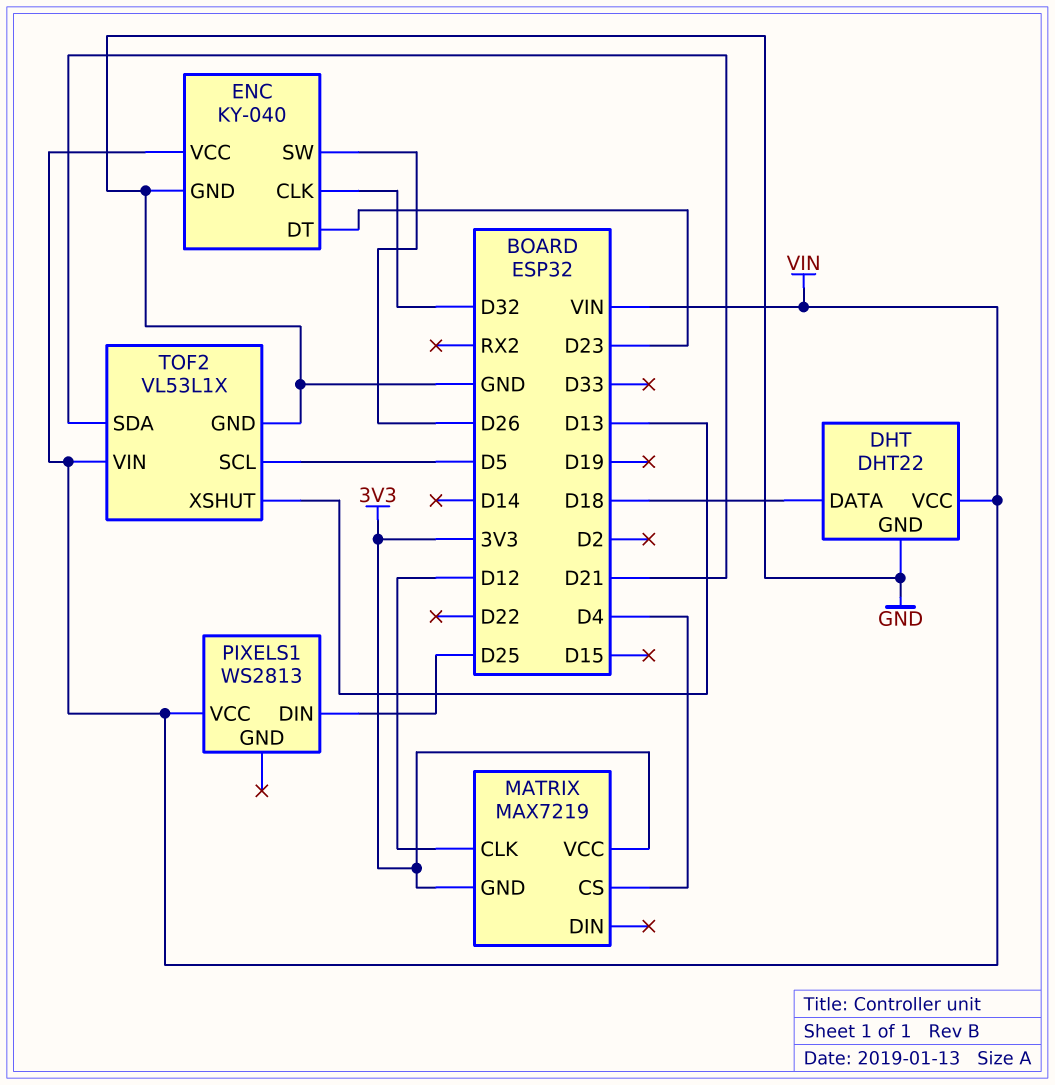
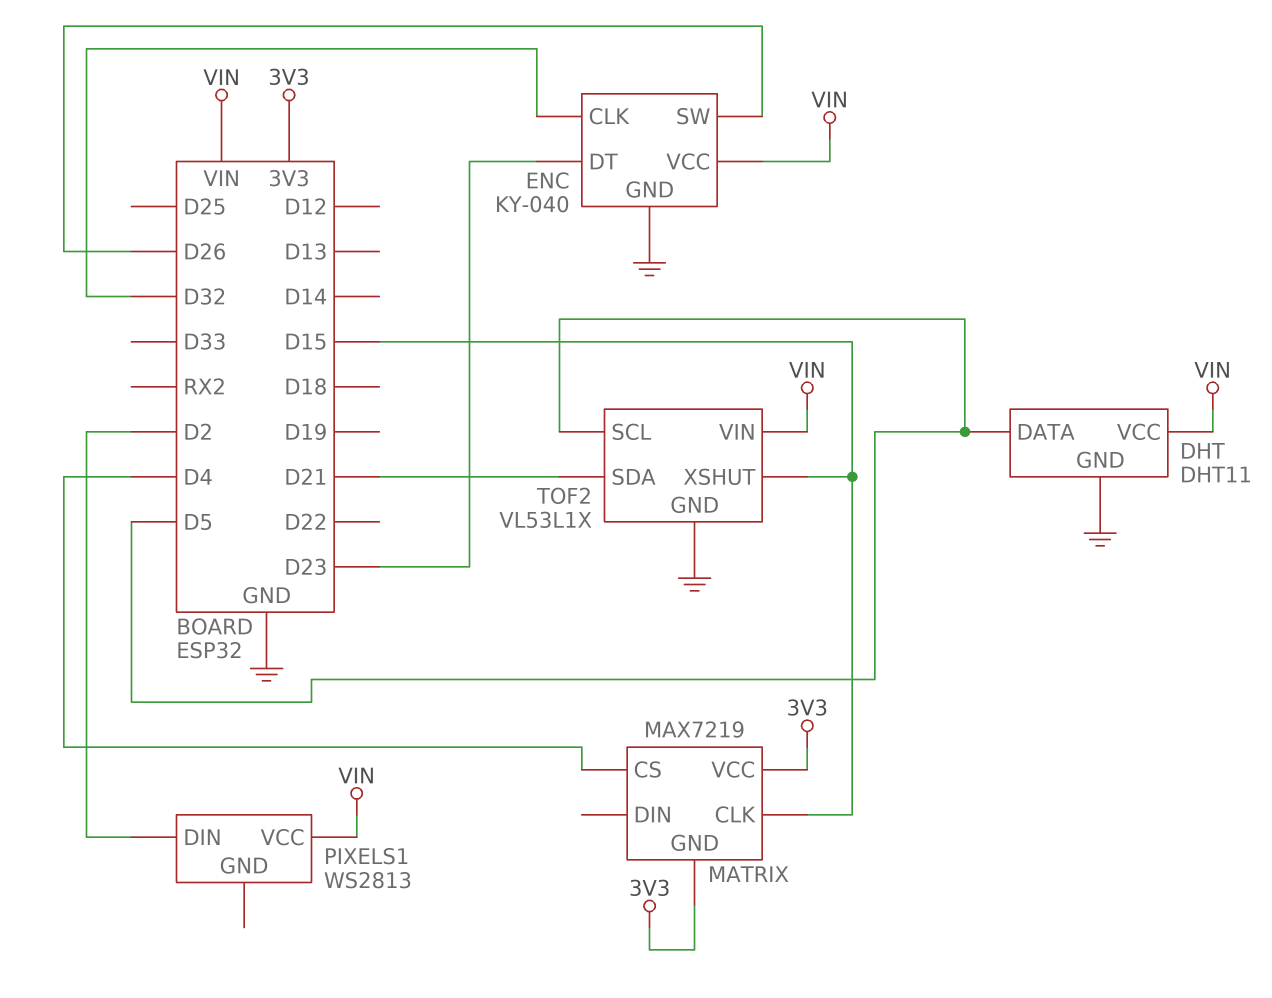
DHT: DHT22 -> DHT11
DHT pin DATA: D18 -> D5
MATRIX pin CLK: D12 -> D15
PIXELS1 pin DIN: D25 -> D2
TOF2 pin XSHUT: D13 -> D15

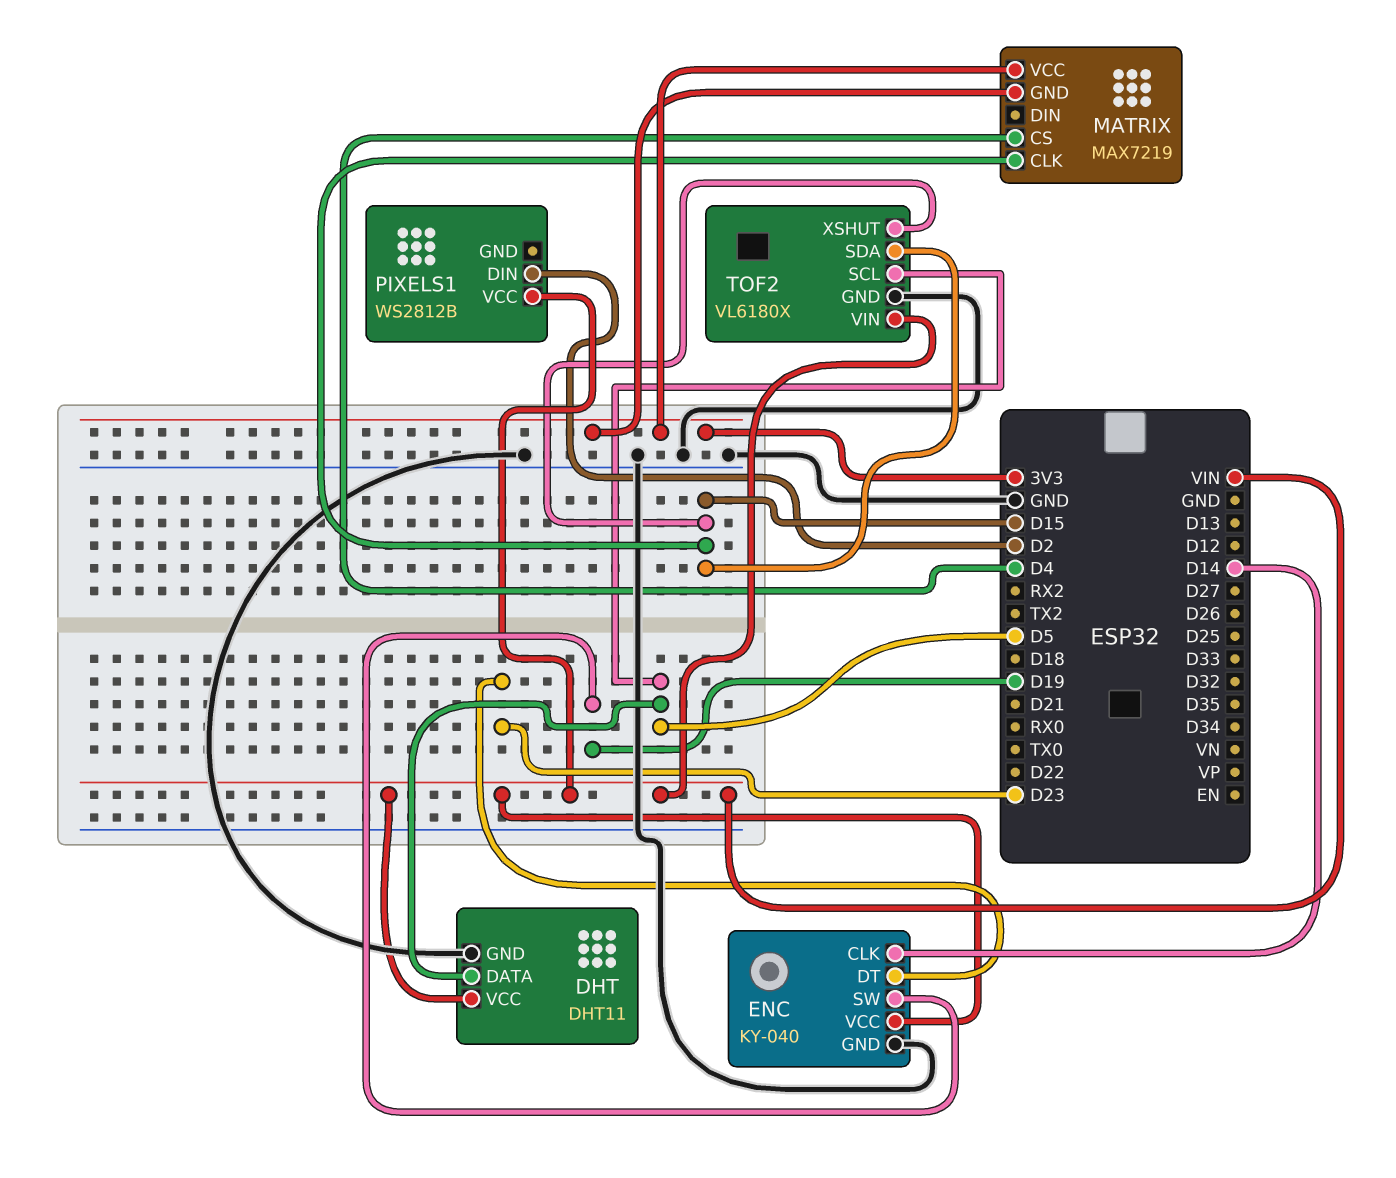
ENC pin CLK: D32 -> D14
ENC pin SW: D26 -> D19
PIXELS1: WS2813 -> WS2812B
TOF2: VL53L1X -> VL6180X
TOF2 pin SDA: D21 -> D15

